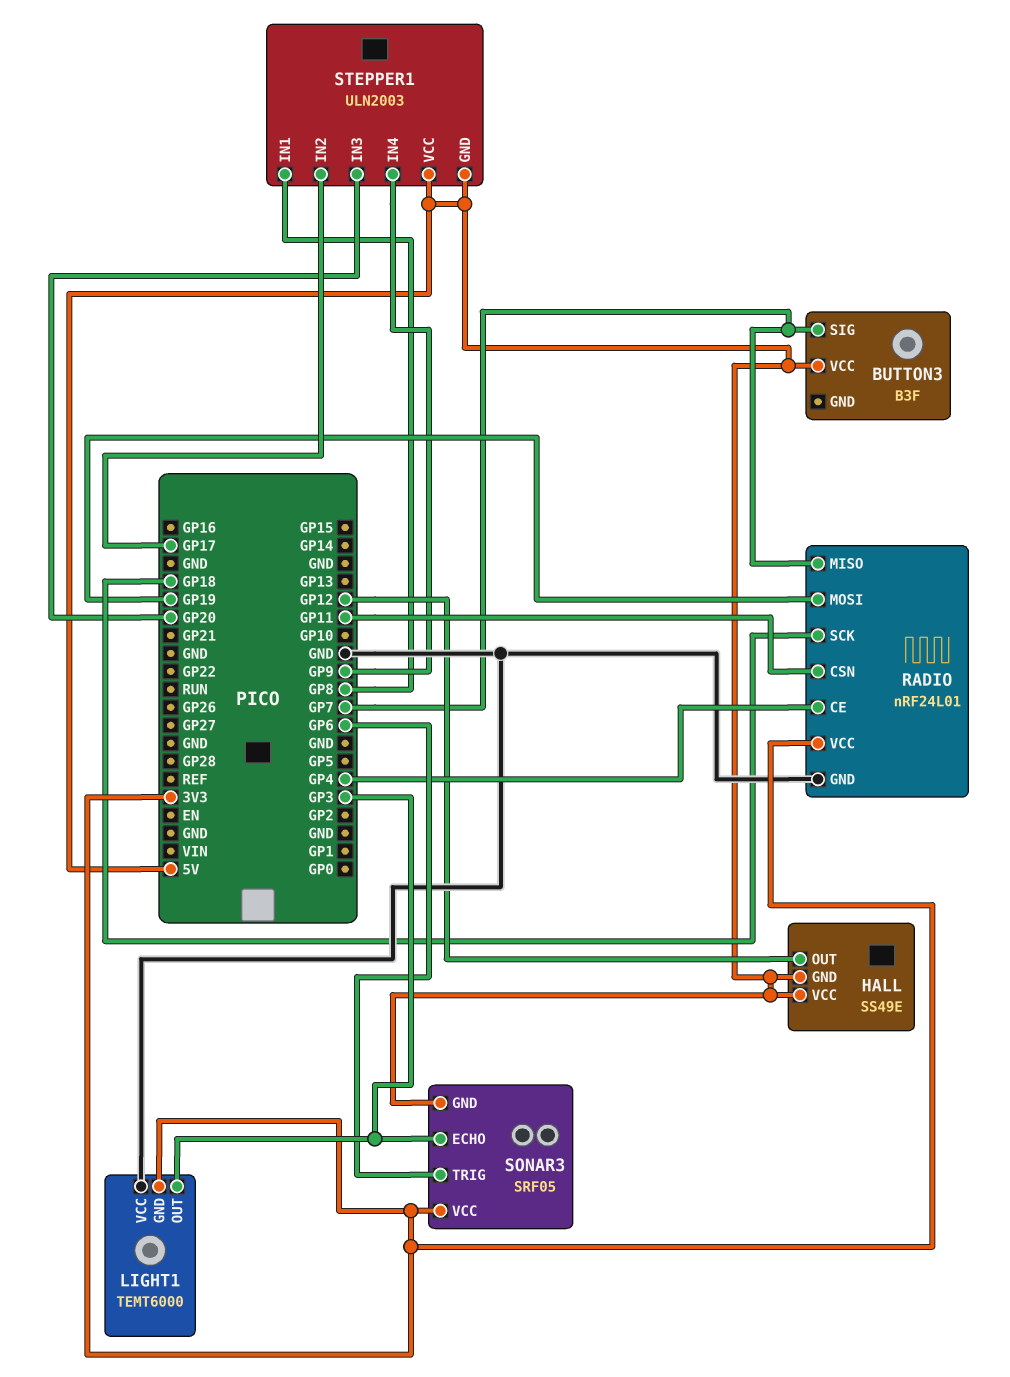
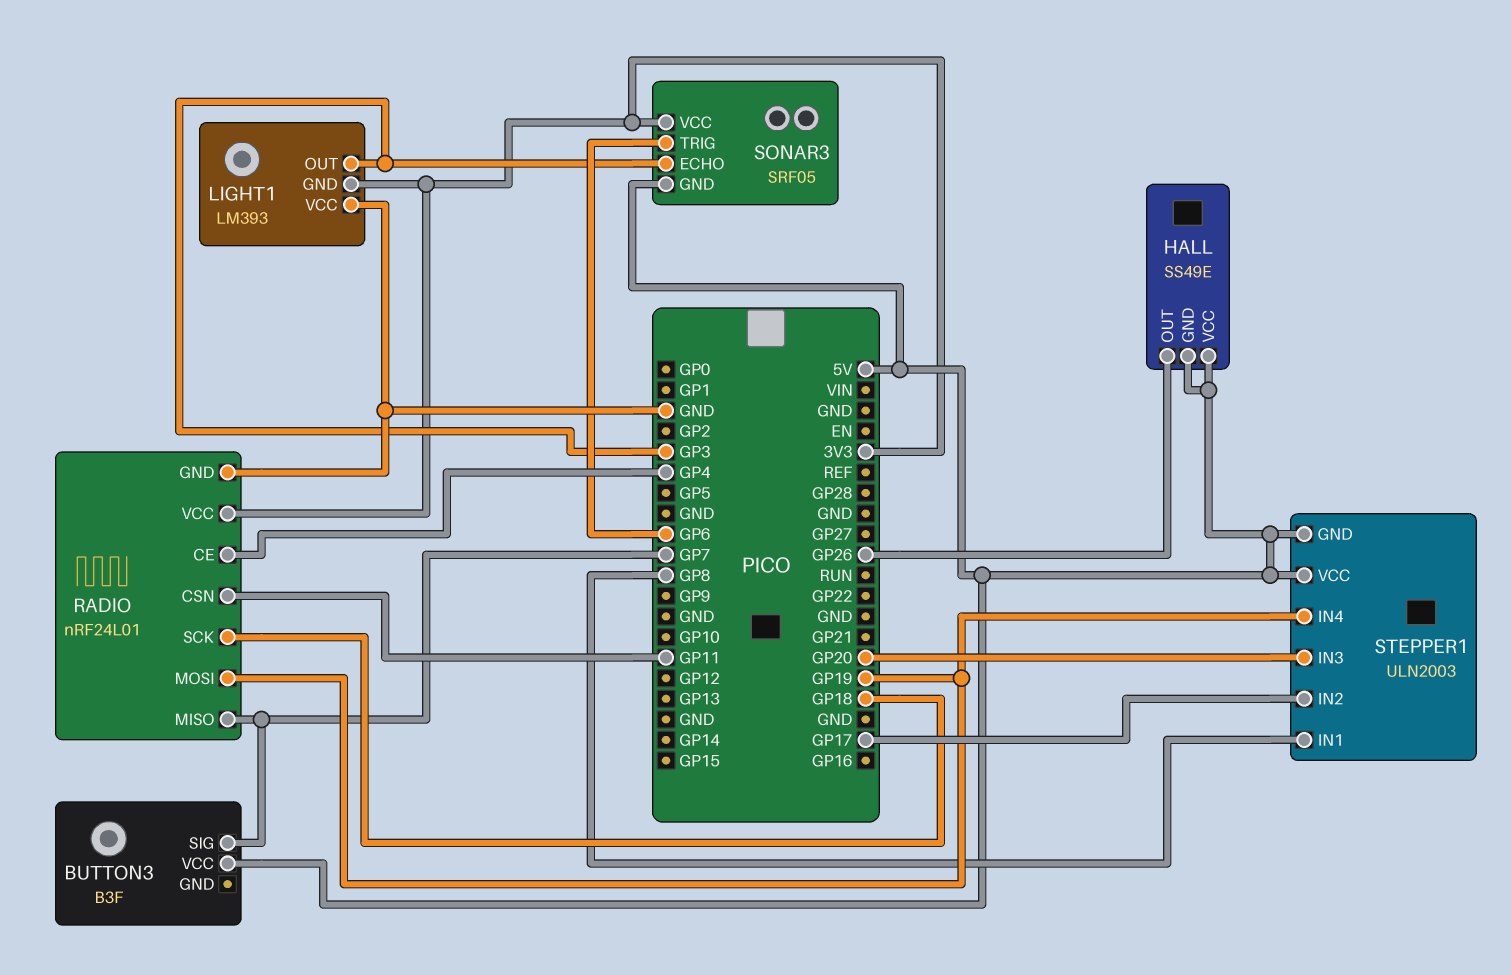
HALL pin OUT: GP12 -> GP26
LIGHT1: TEMT6000 -> LM393
STEPPER1 pin IN4: GP9 -> GP19

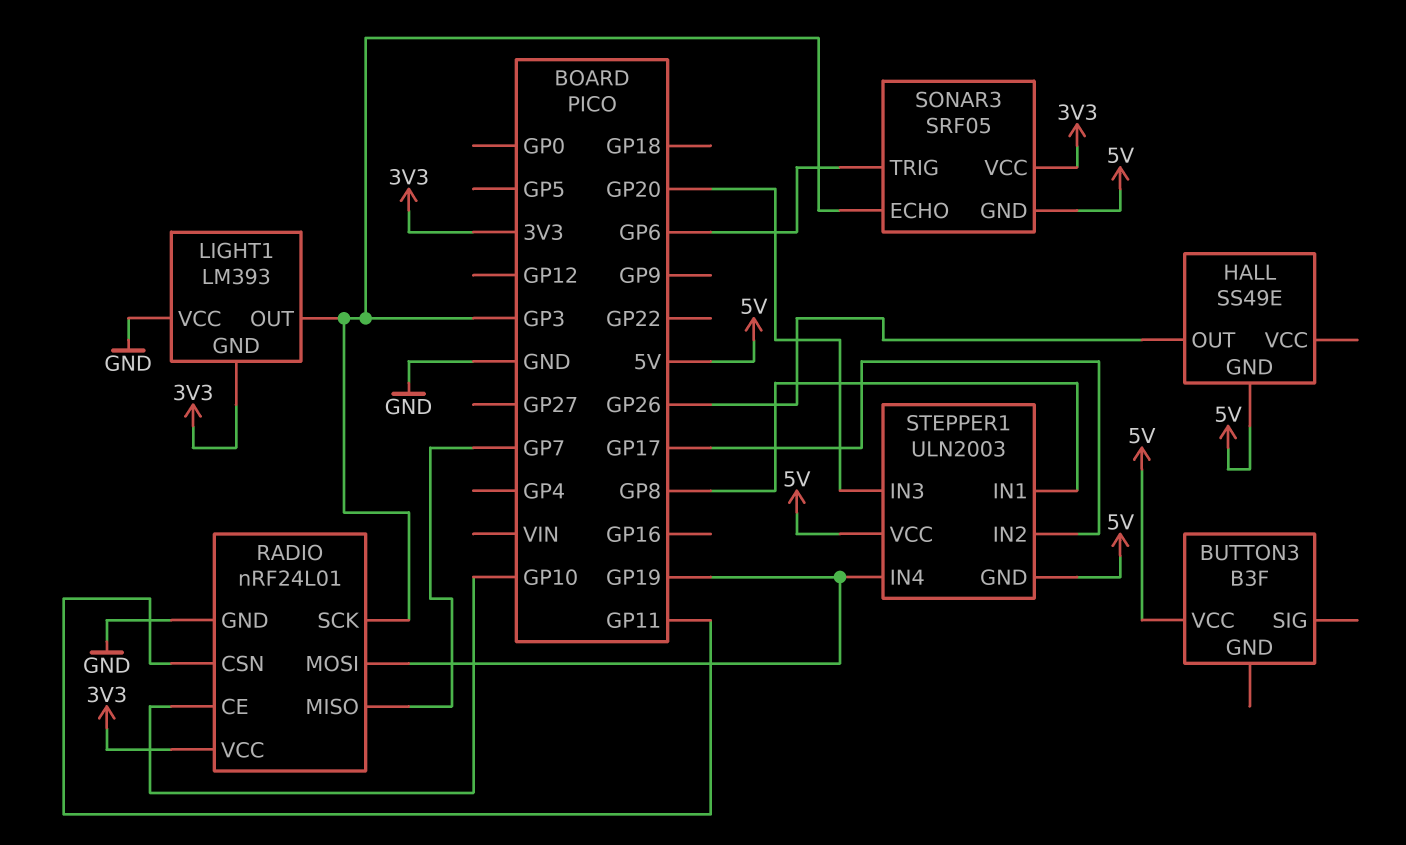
BUTTON3 pin SIG: GP7 -> none
HALL pin VCC: 5V -> none
RADIO pin CE: GP4 -> GP10
RADIO pin SCK: GP18 -> GP3

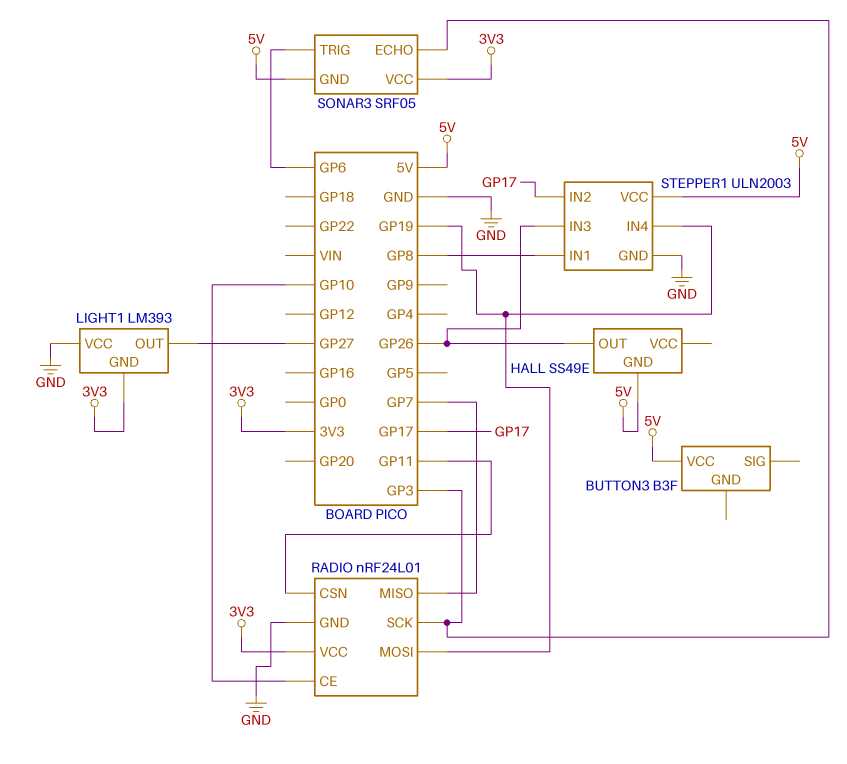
LIGHT1 pin OUT: GP3 -> GP27
STEPPER1 pin GND: 5V -> GND
STEPPER1 pin IN3: GP20 -> GP26

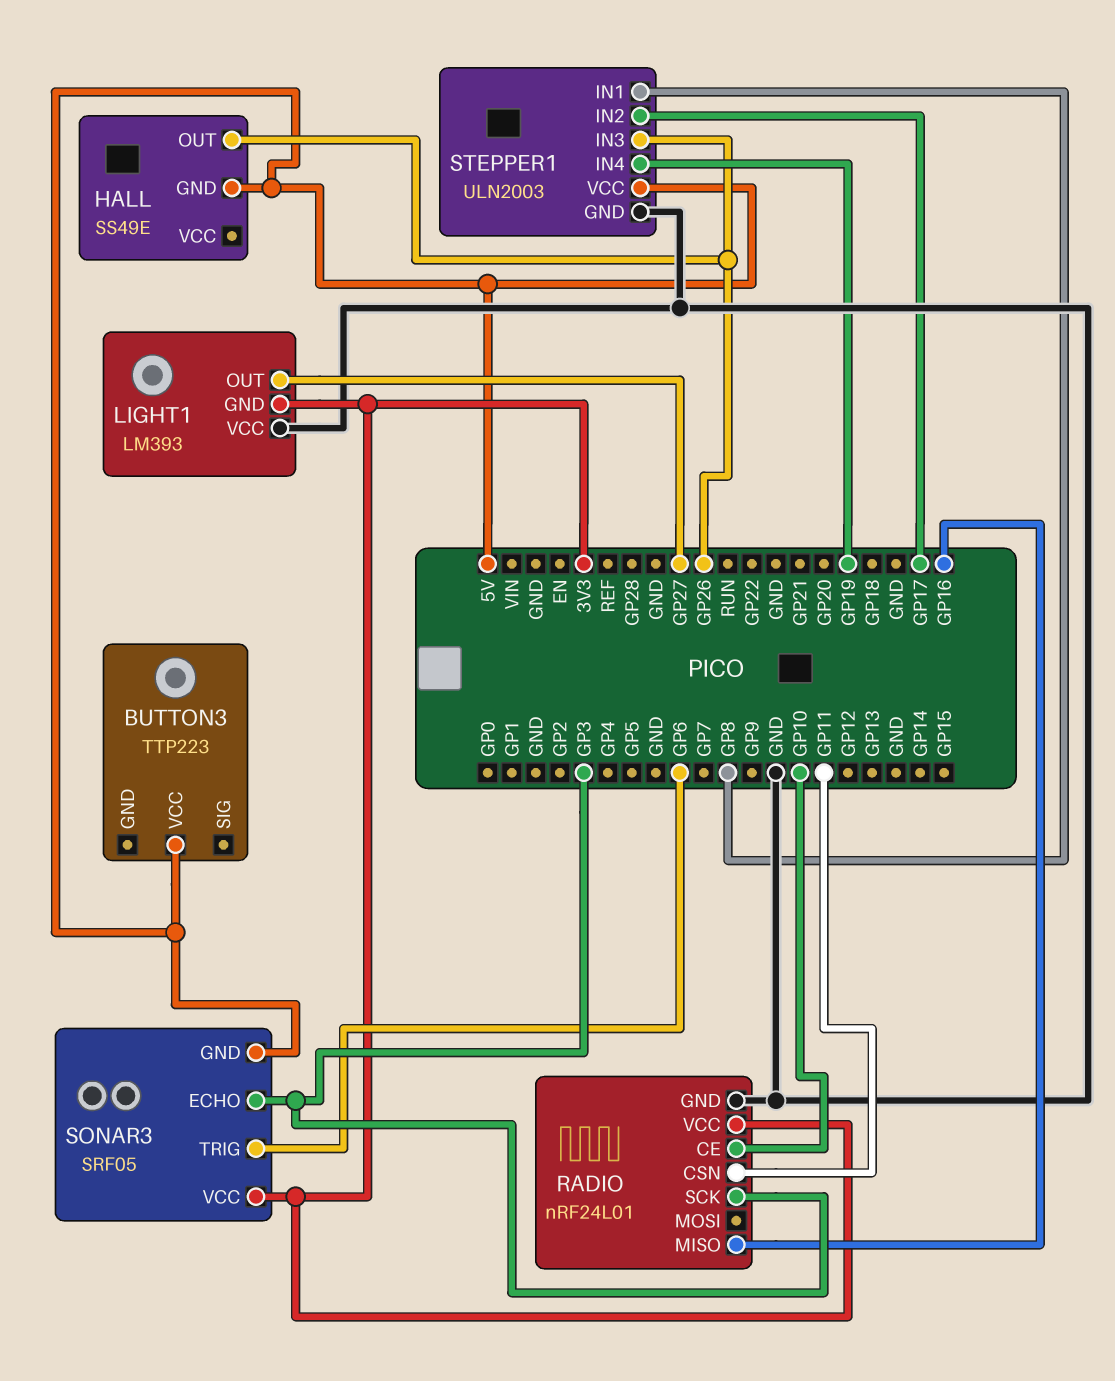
BUTTON3: B3F -> TTP223
RADIO pin MISO: GP7 -> GP16
RADIO pin MOSI: GP19 -> none

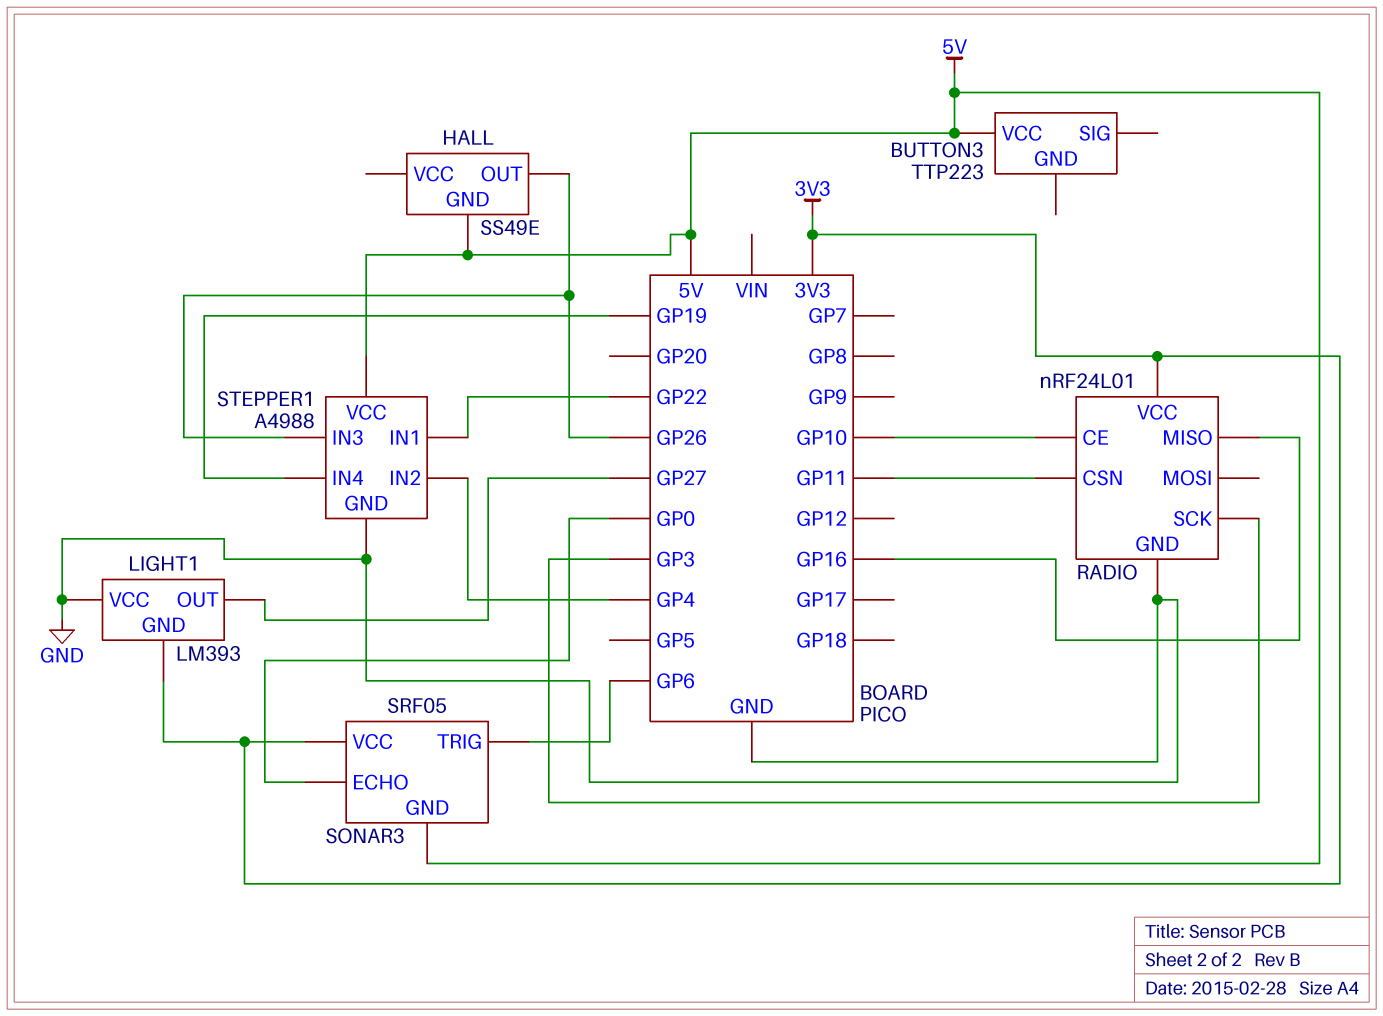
SONAR3 pin ECHO: GP3 -> GP0
STEPPER1: ULN2003 -> A4988
STEPPER1 pin IN1: GP8 -> GP22
STEPPER1 pin IN2: GP17 -> GP4

